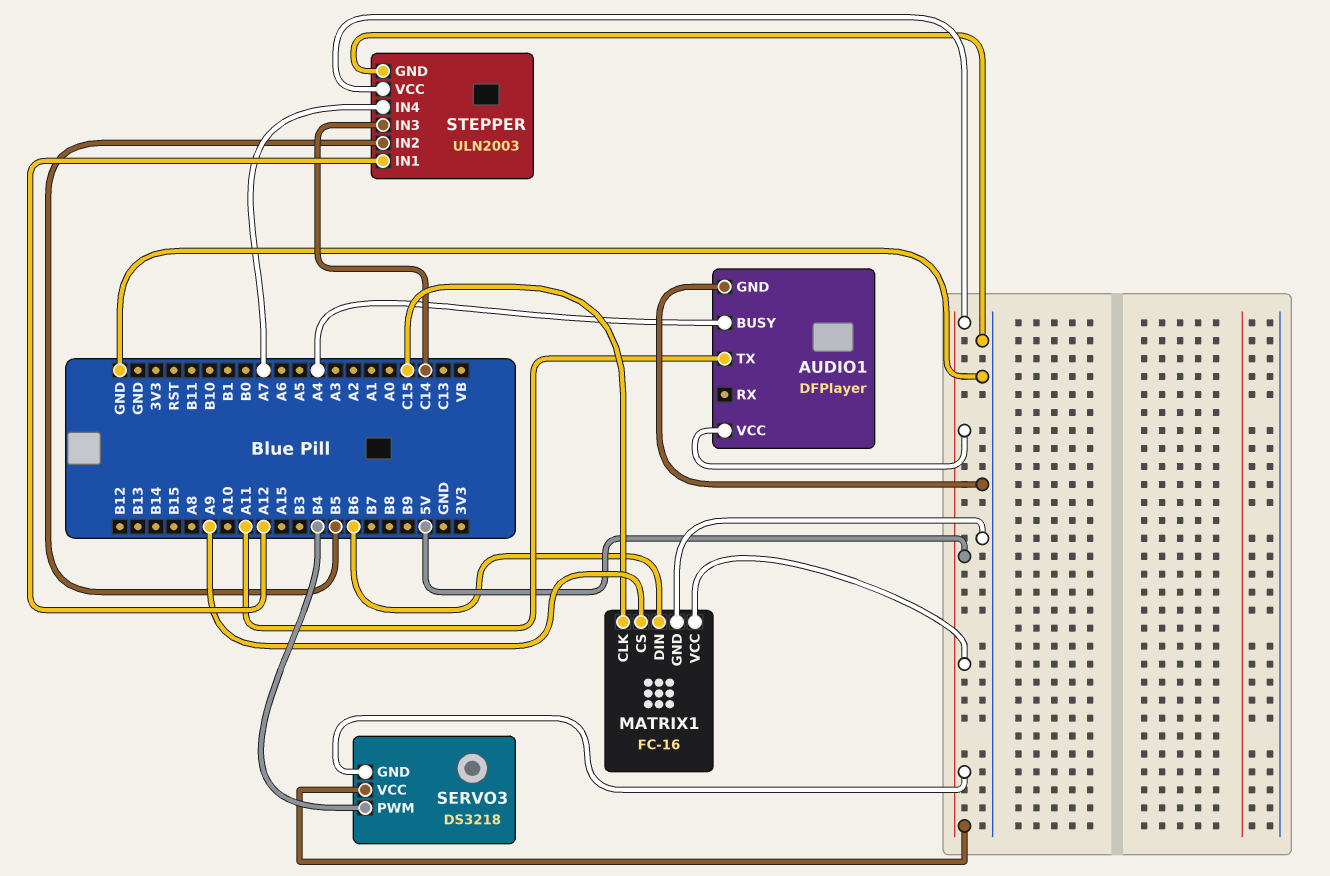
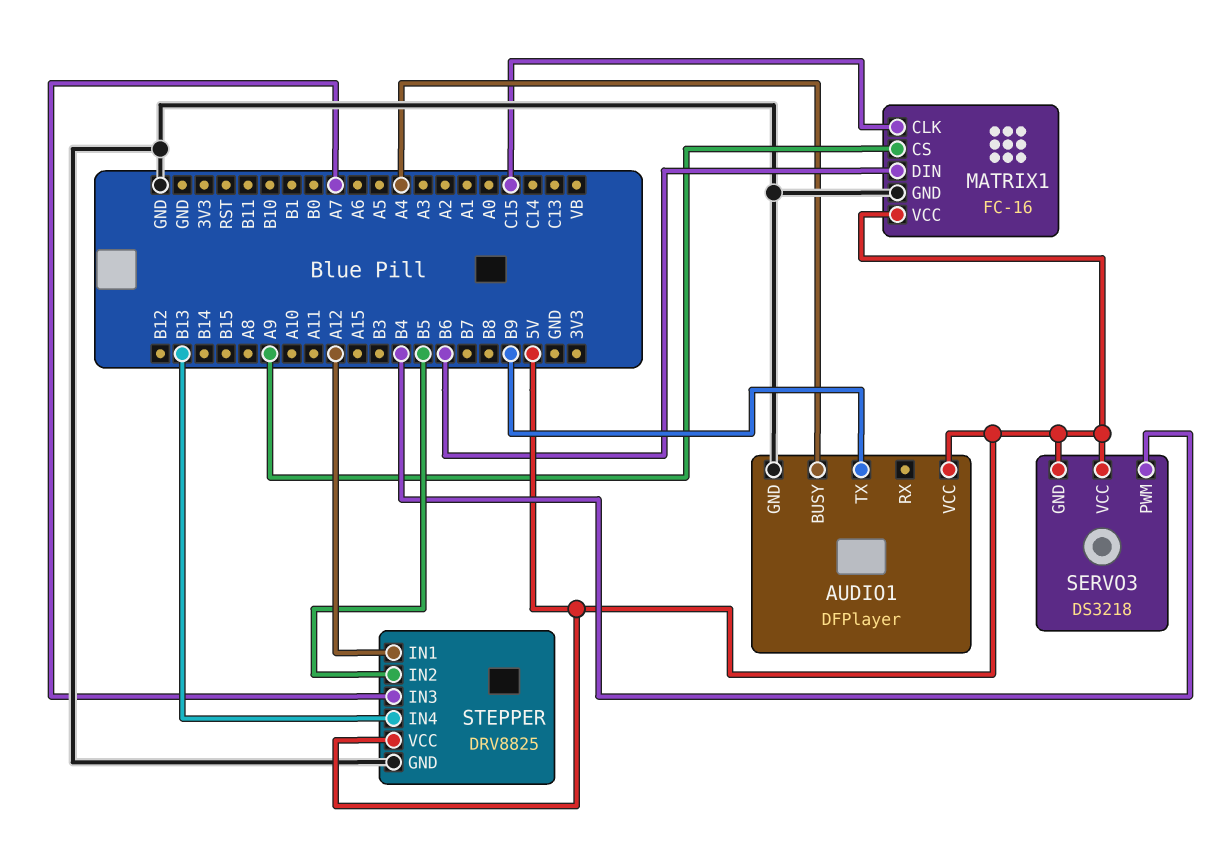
AUDIO1 pin TX: A11 -> B9
STEPPER: ULN2003 -> DRV8825
STEPPER pin IN3: C14 -> A7
STEPPER pin IN4: A7 -> B13

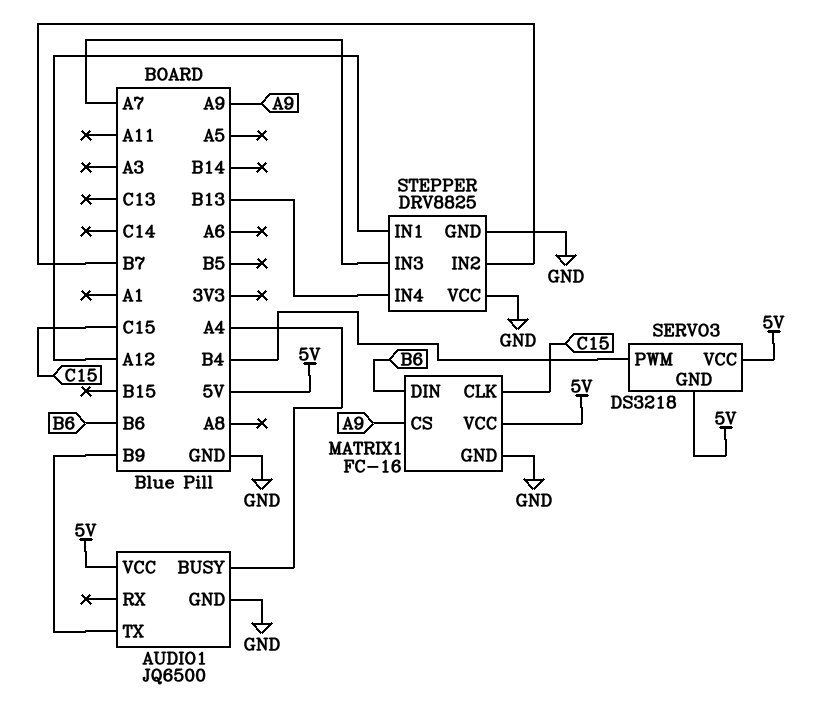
AUDIO1: DFPlayer -> JQ6500
STEPPER pin IN2: B5 -> B7
STEPPER pin VCC: 5V -> GND

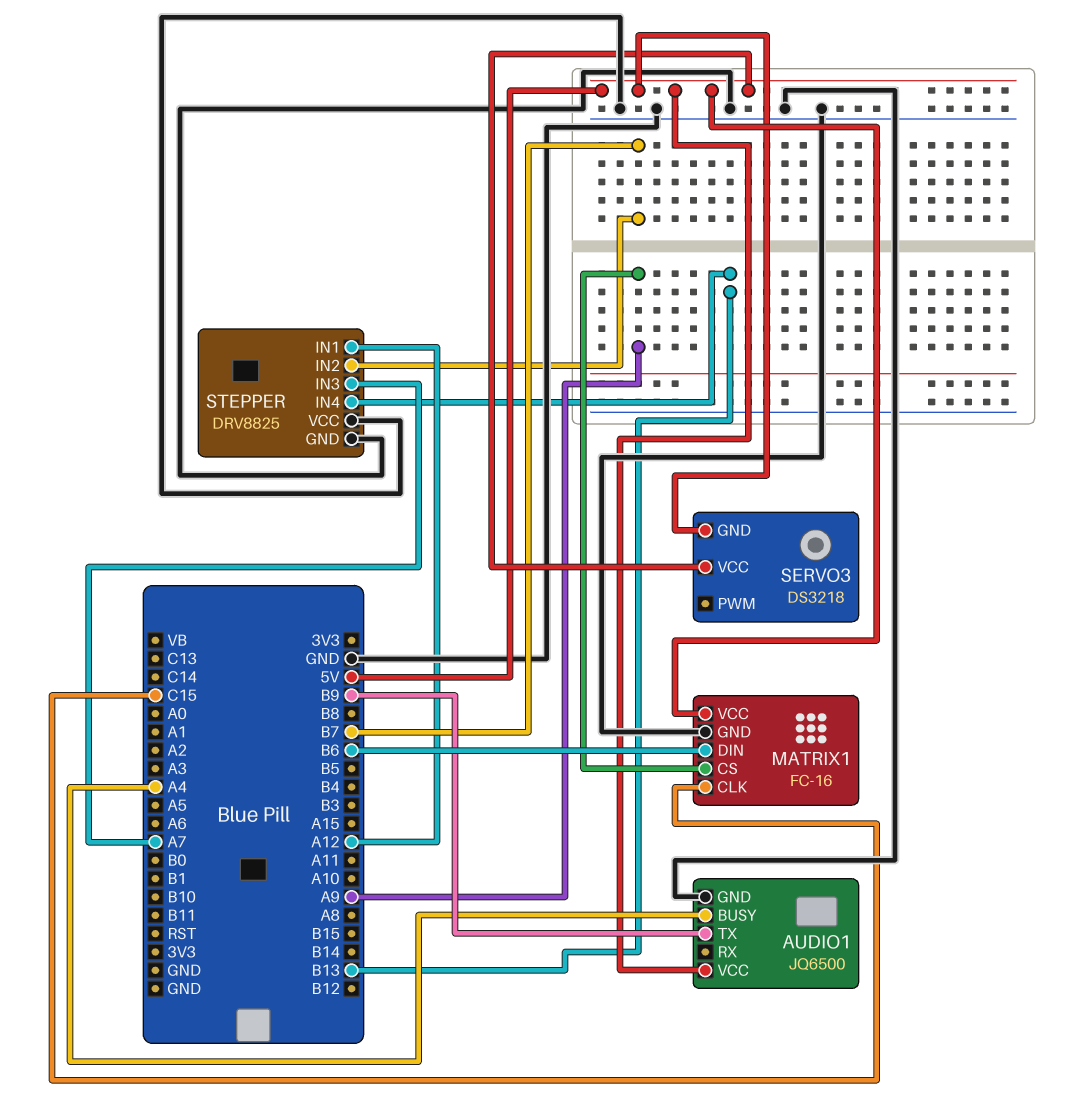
SERVO3 pin PWM: B4 -> none

